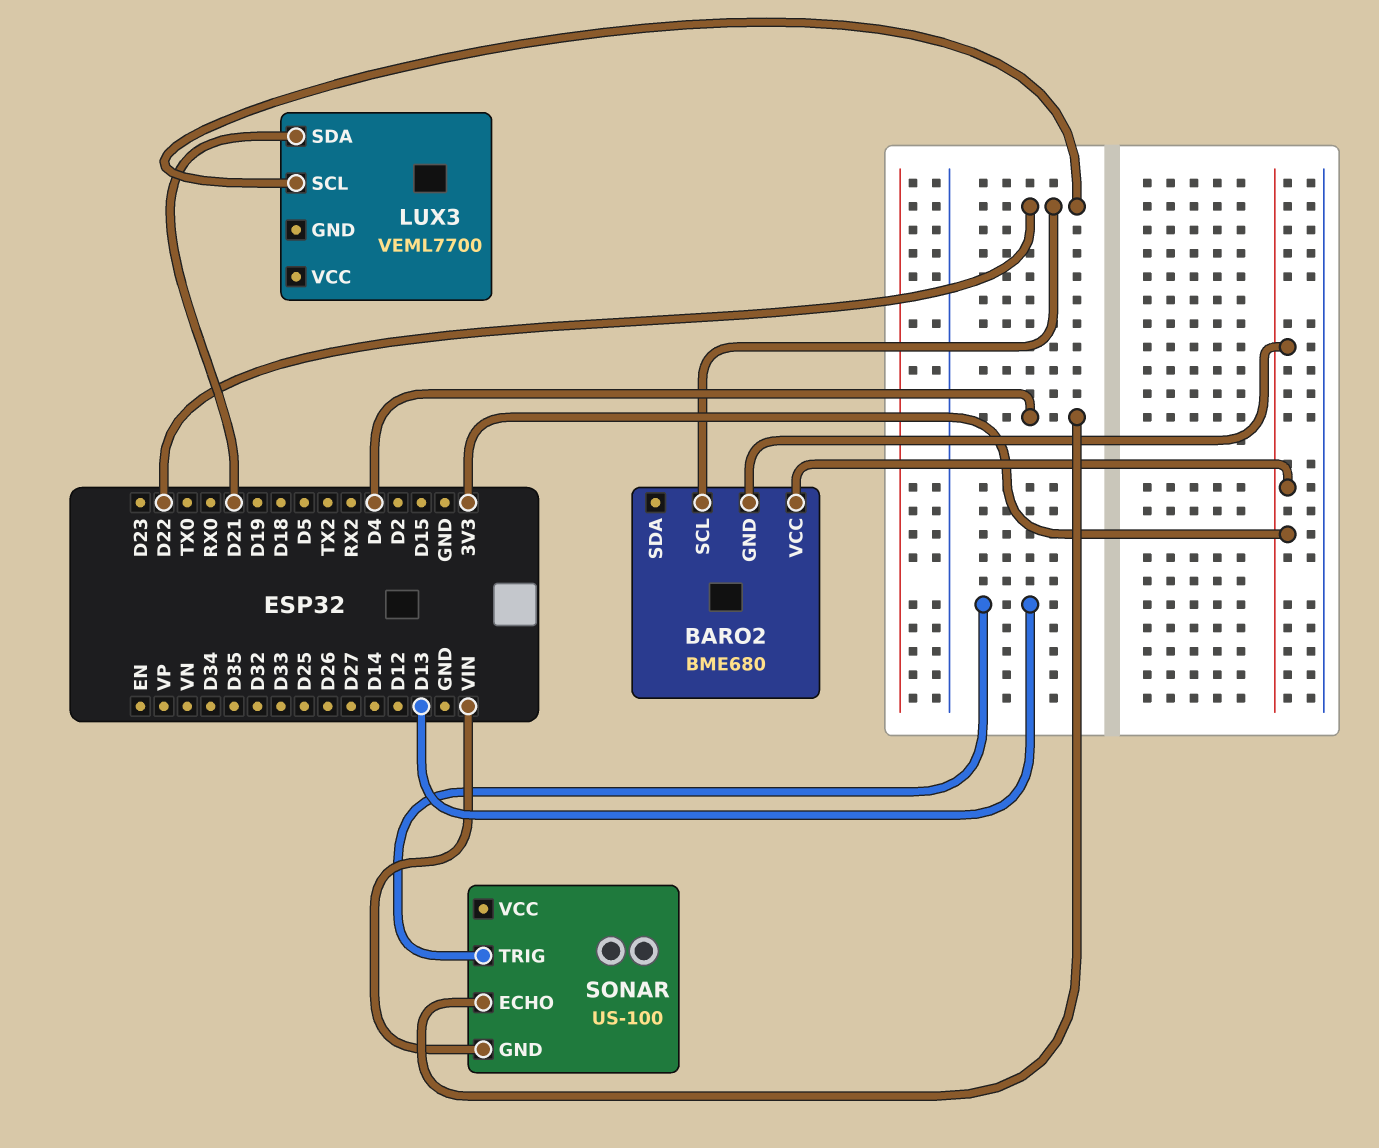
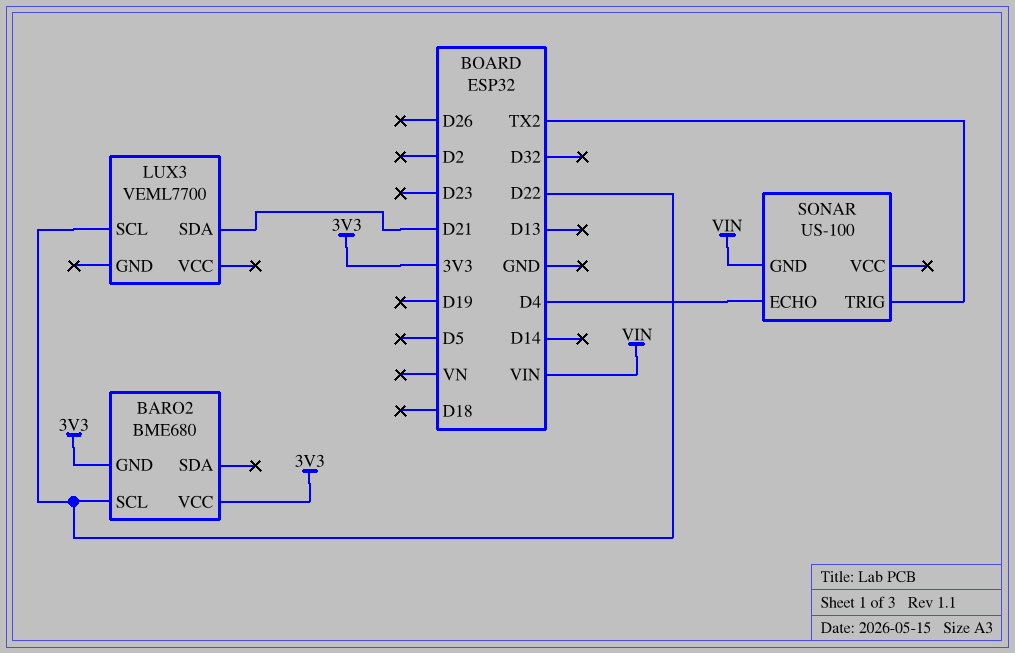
SONAR pin TRIG: D13 -> TX2

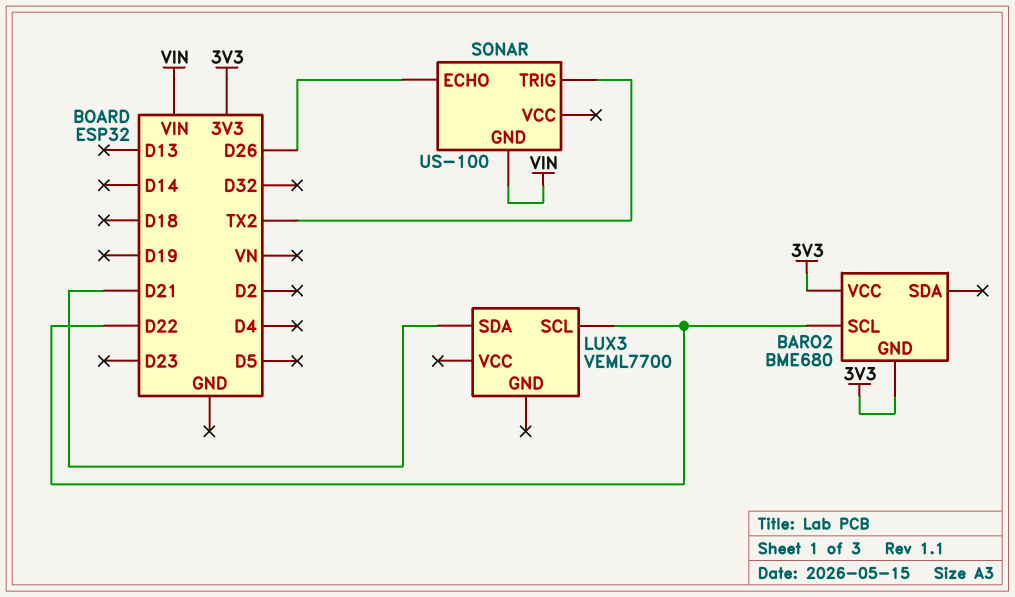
SONAR pin ECHO: D4 -> D26

